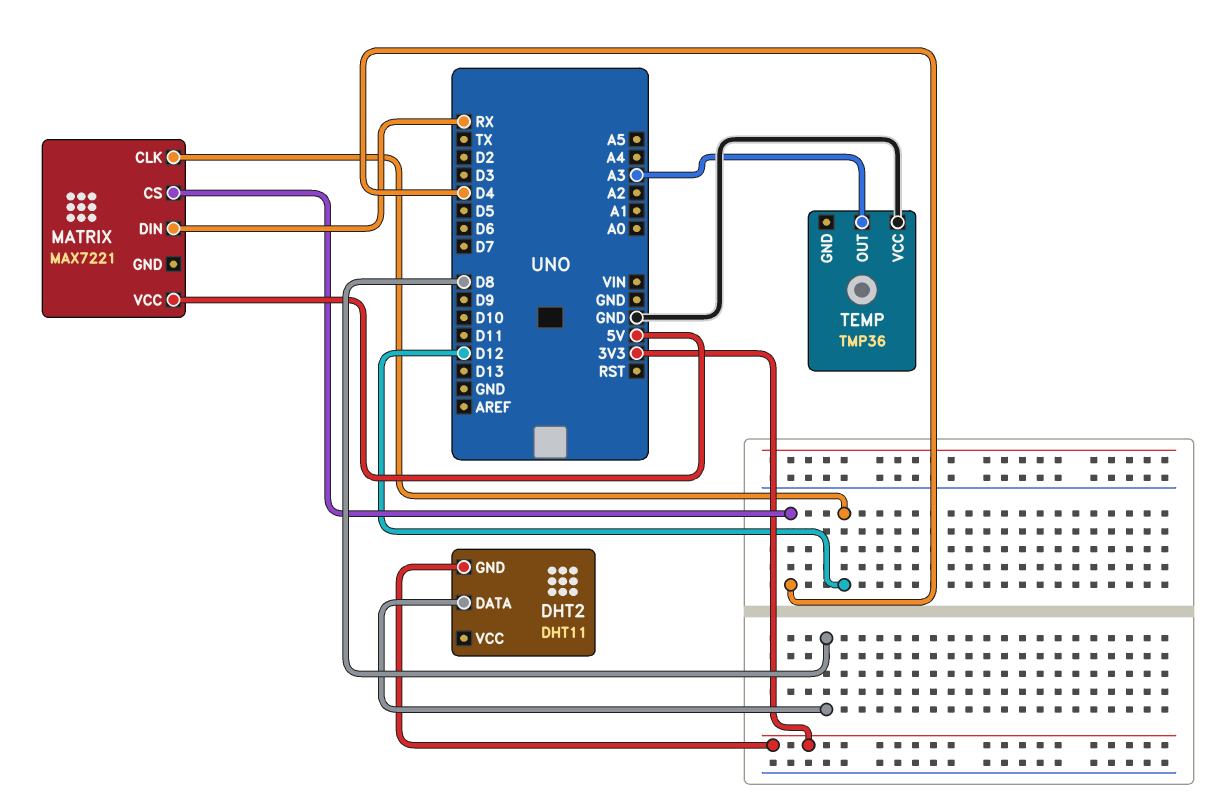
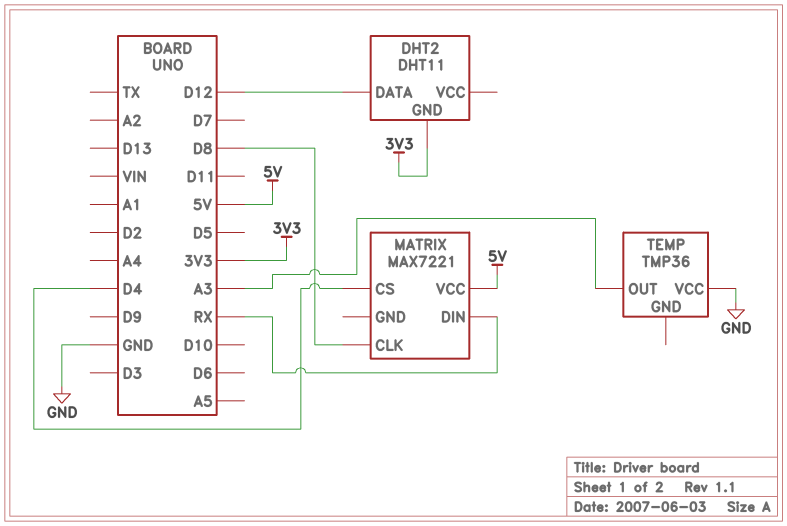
DHT2 pin DATA: D8 -> D12
MATRIX pin CLK: D12 -> D8

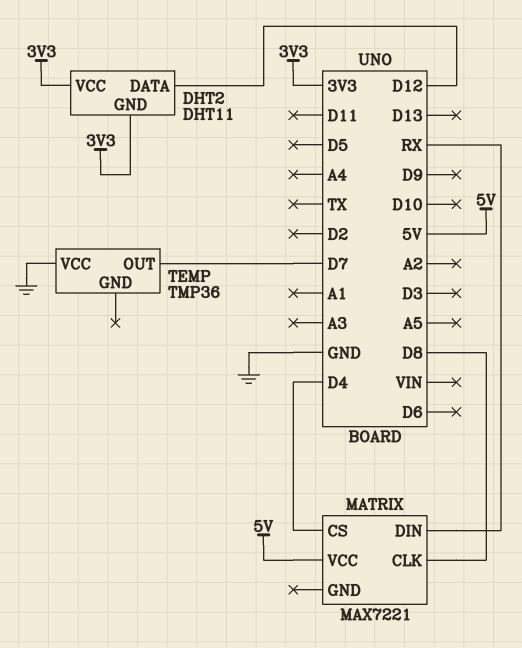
DHT2 pin VCC: none -> 3V3
TEMP pin OUT: A3 -> D7

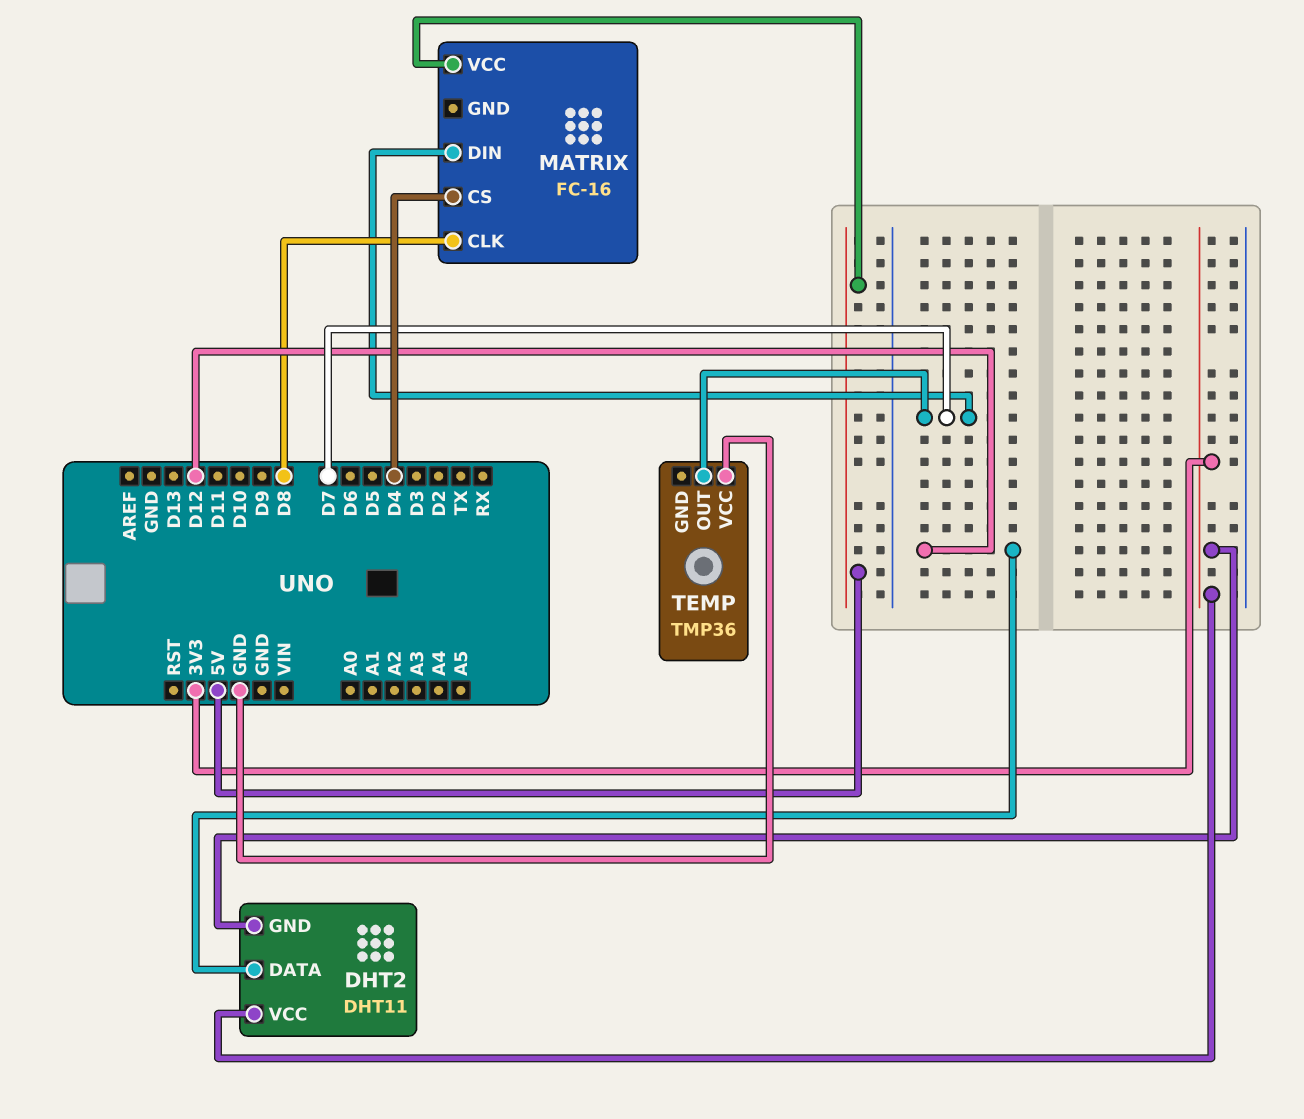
MATRIX: MAX7221 -> FC-16
MATRIX pin DIN: RX -> D7

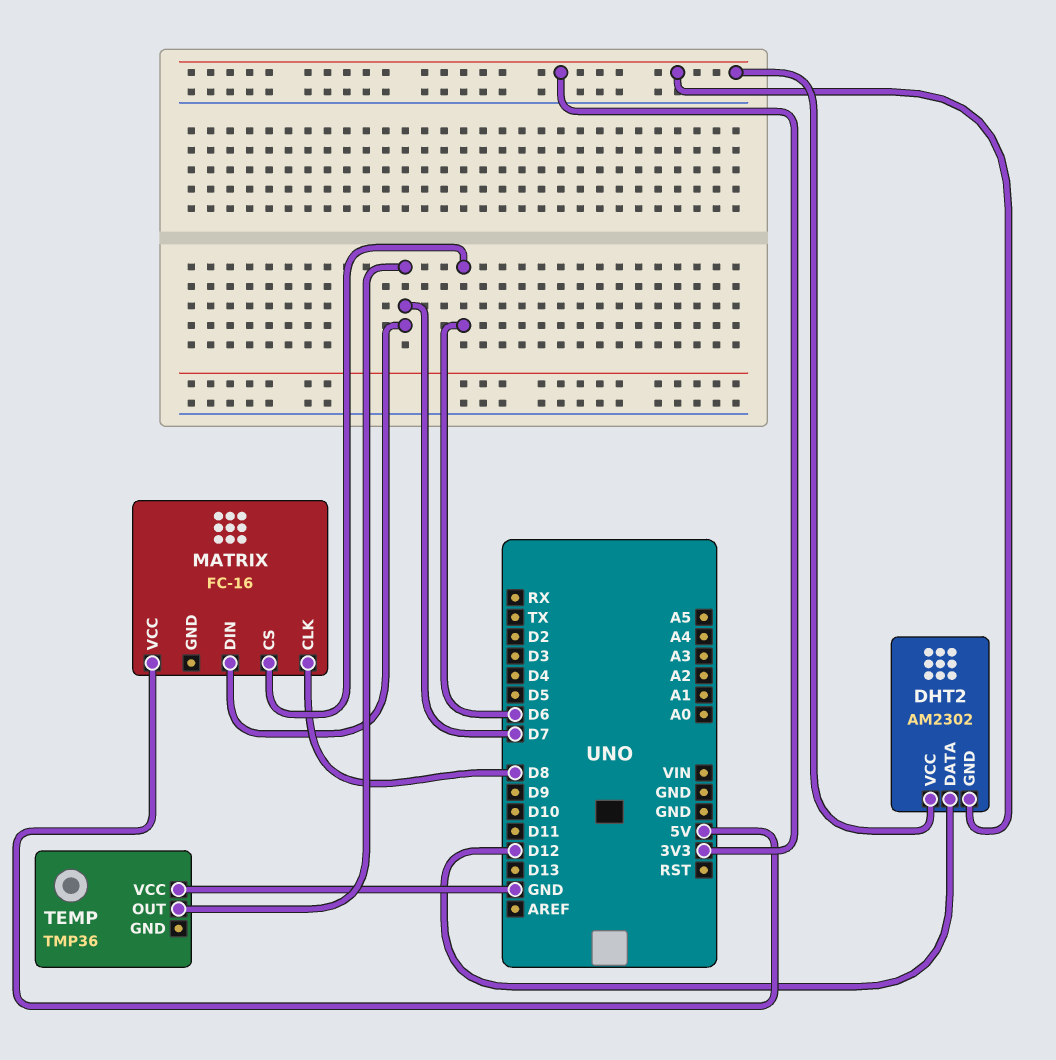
DHT2: DHT11 -> AM2302
MATRIX pin CS: D4 -> D6

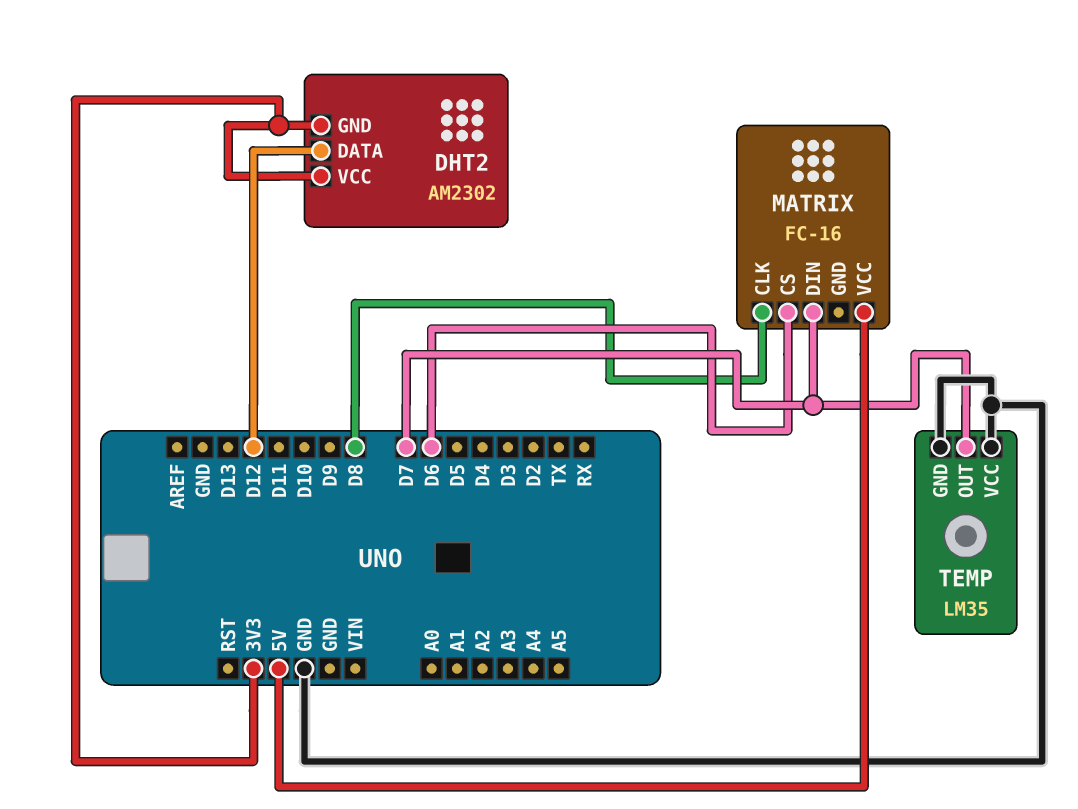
TEMP: TMP36 -> LM35
TEMP pin GND: none -> GND

